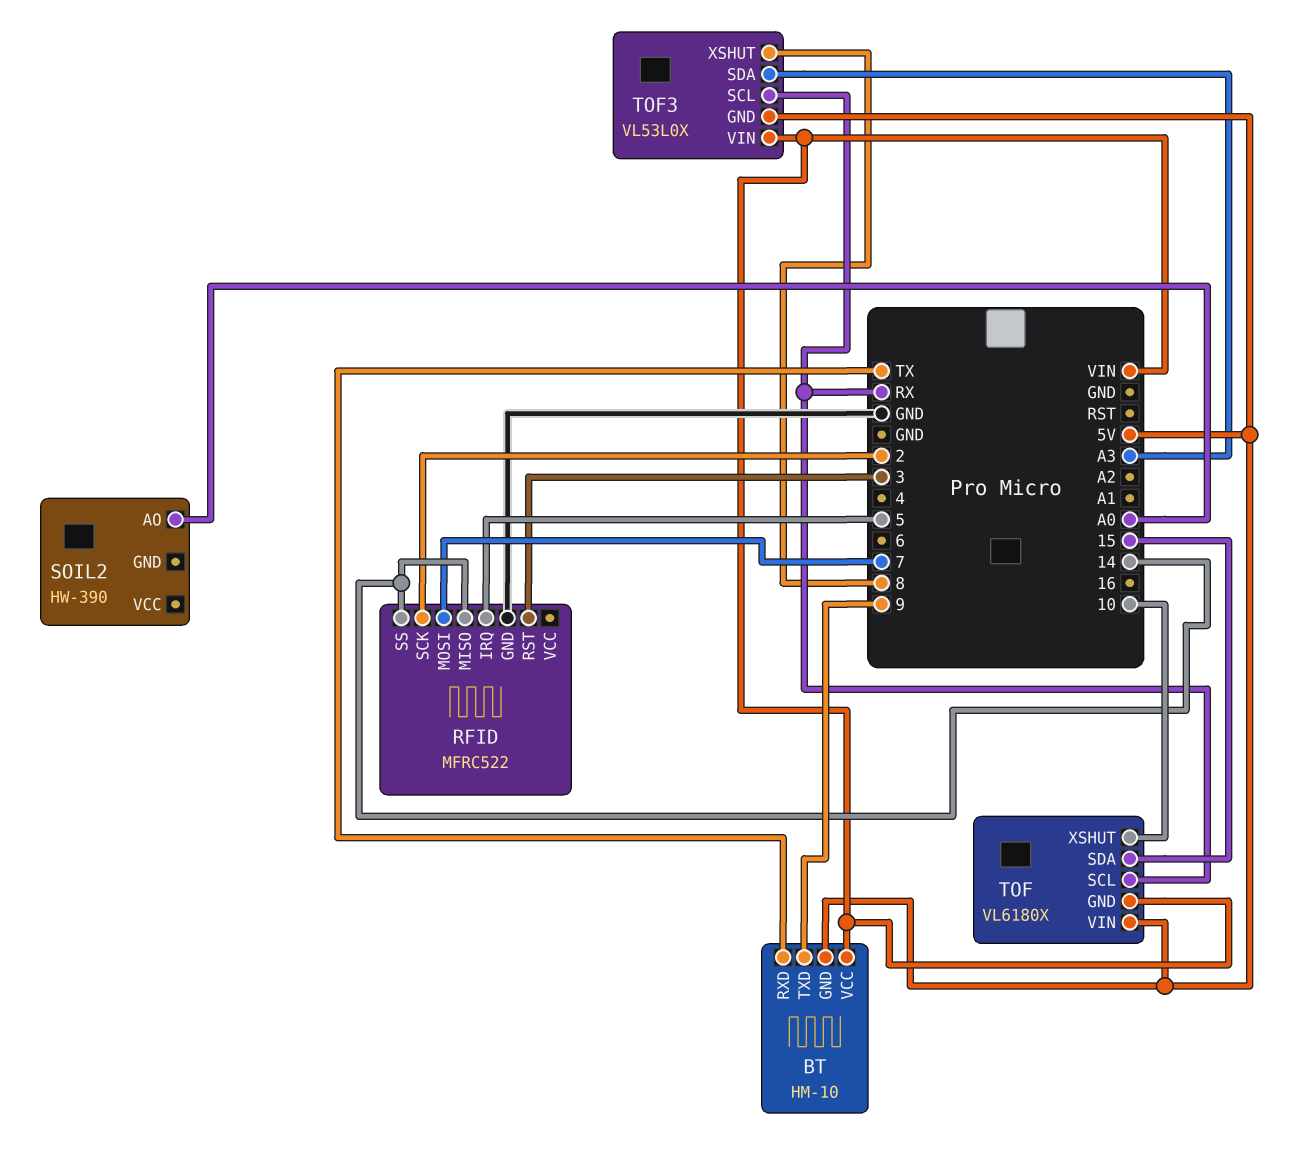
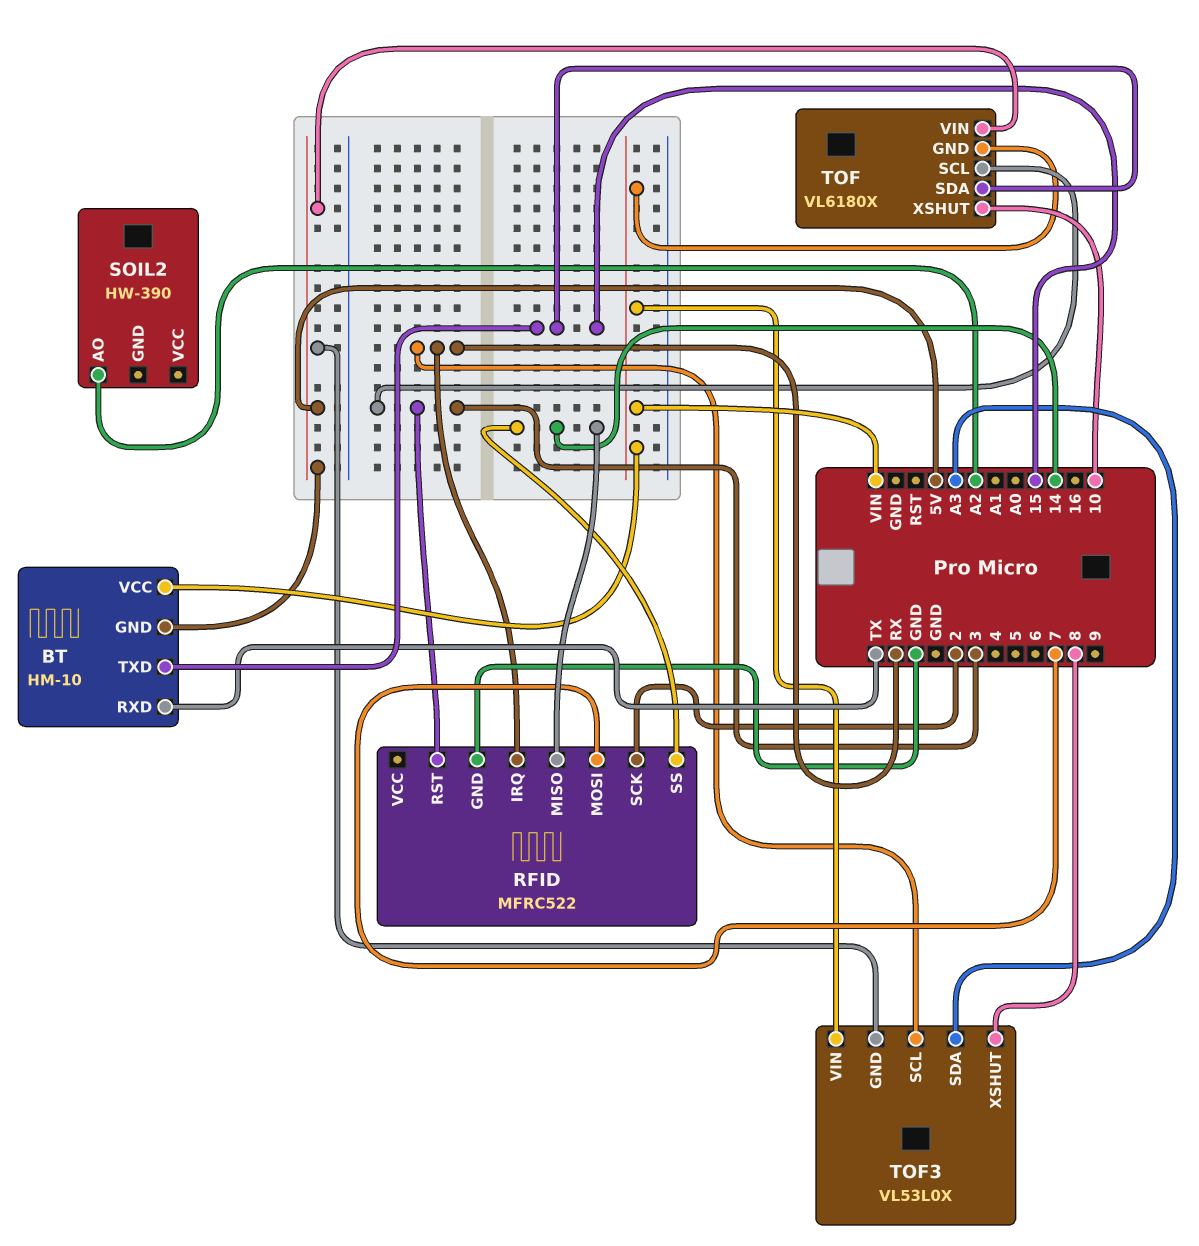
BT pin TXD: 9 -> 15
RFID pin IRQ: 5 -> RX
SOIL2 pin AO: A0 -> A2
TOF pin SCL: RX -> 3

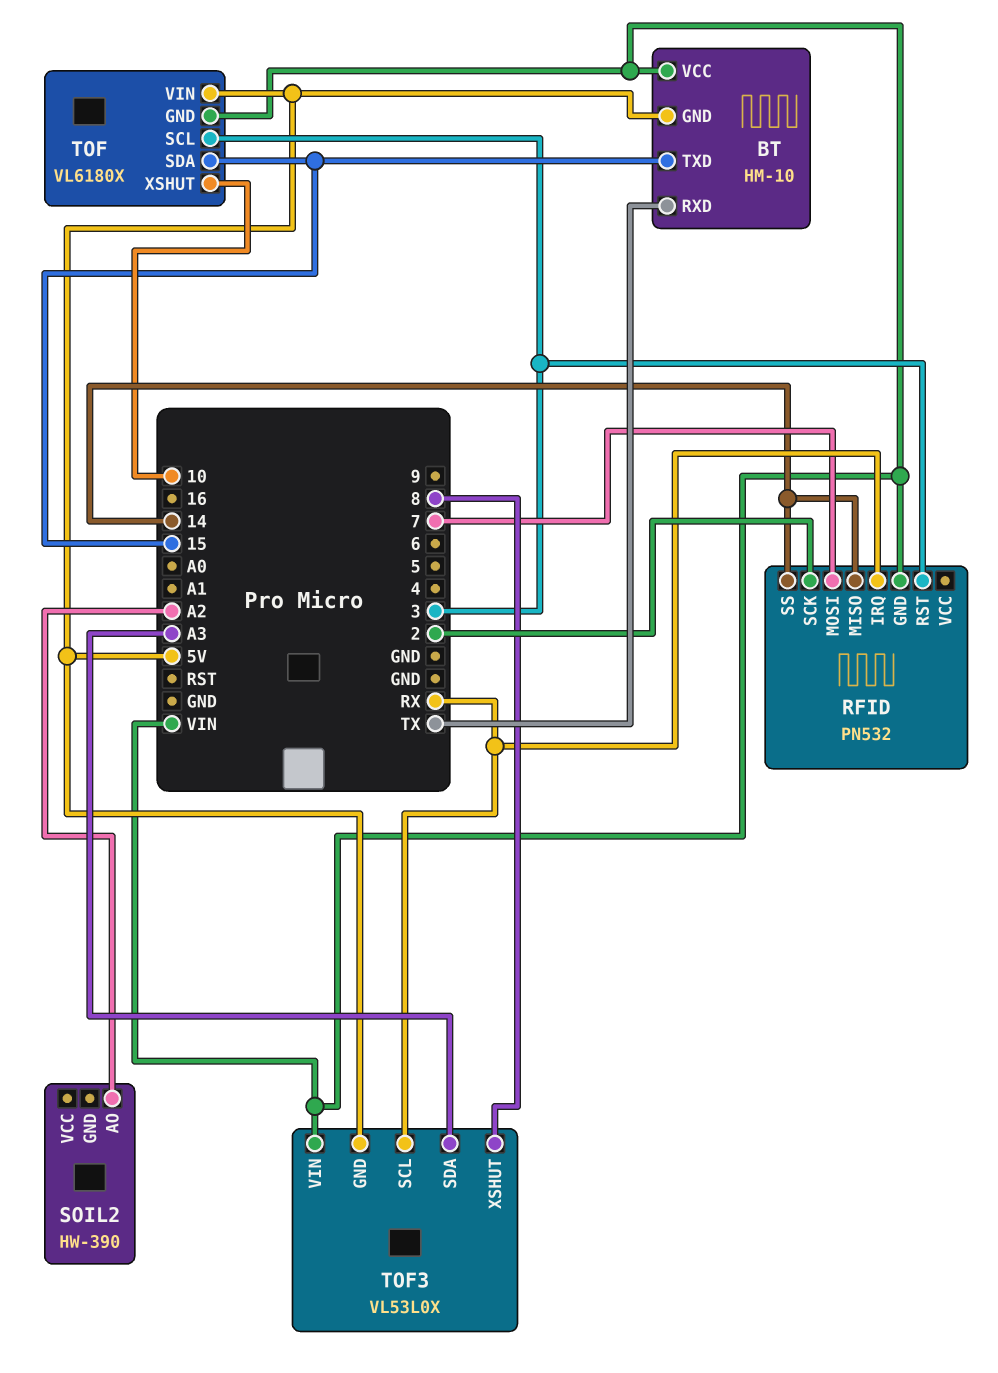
RFID: MFRC522 -> PN532
RFID pin GND: GND -> VIN

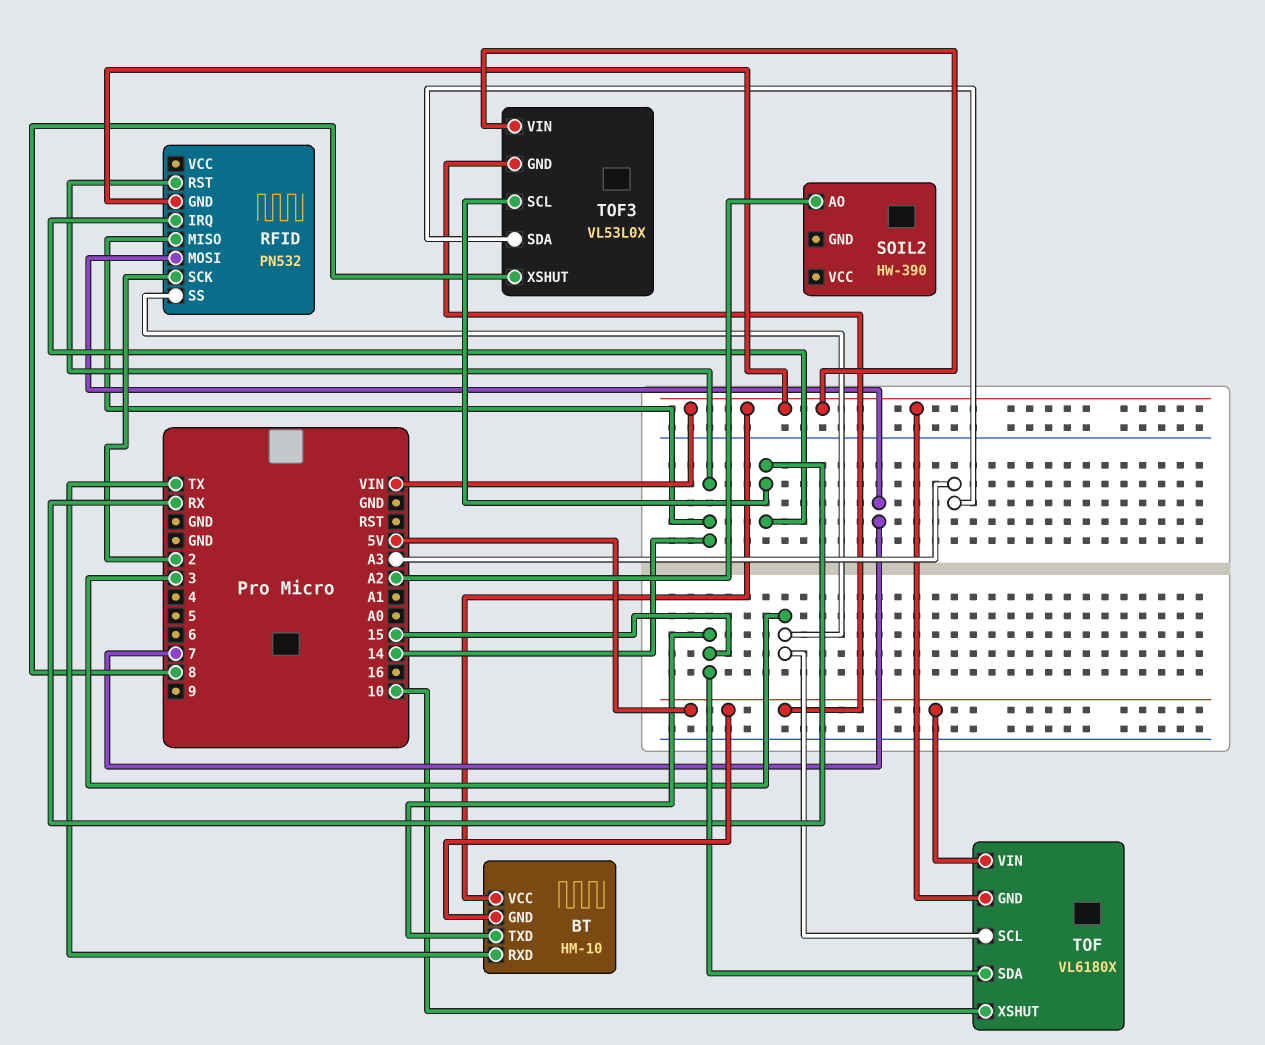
RFID pin RST: 3 -> 14
RFID pin SS: 14 -> 3

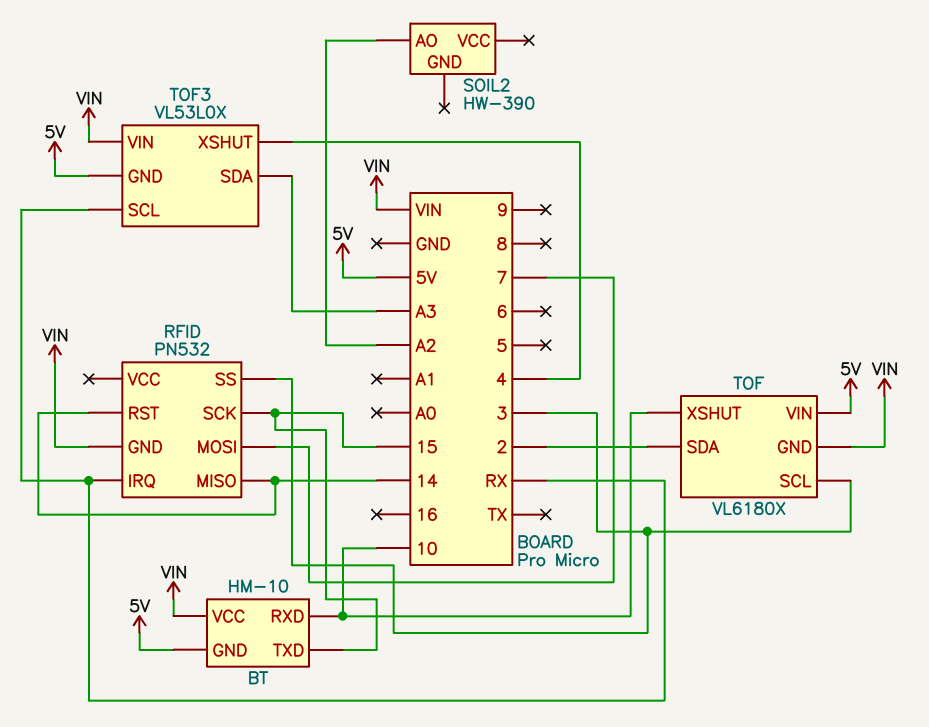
BT pin RXD: TX -> 10
RFID pin SCK: 2 -> 15
TOF pin SDA: 15 -> 2
TOF3 pin XSHUT: 8 -> 4

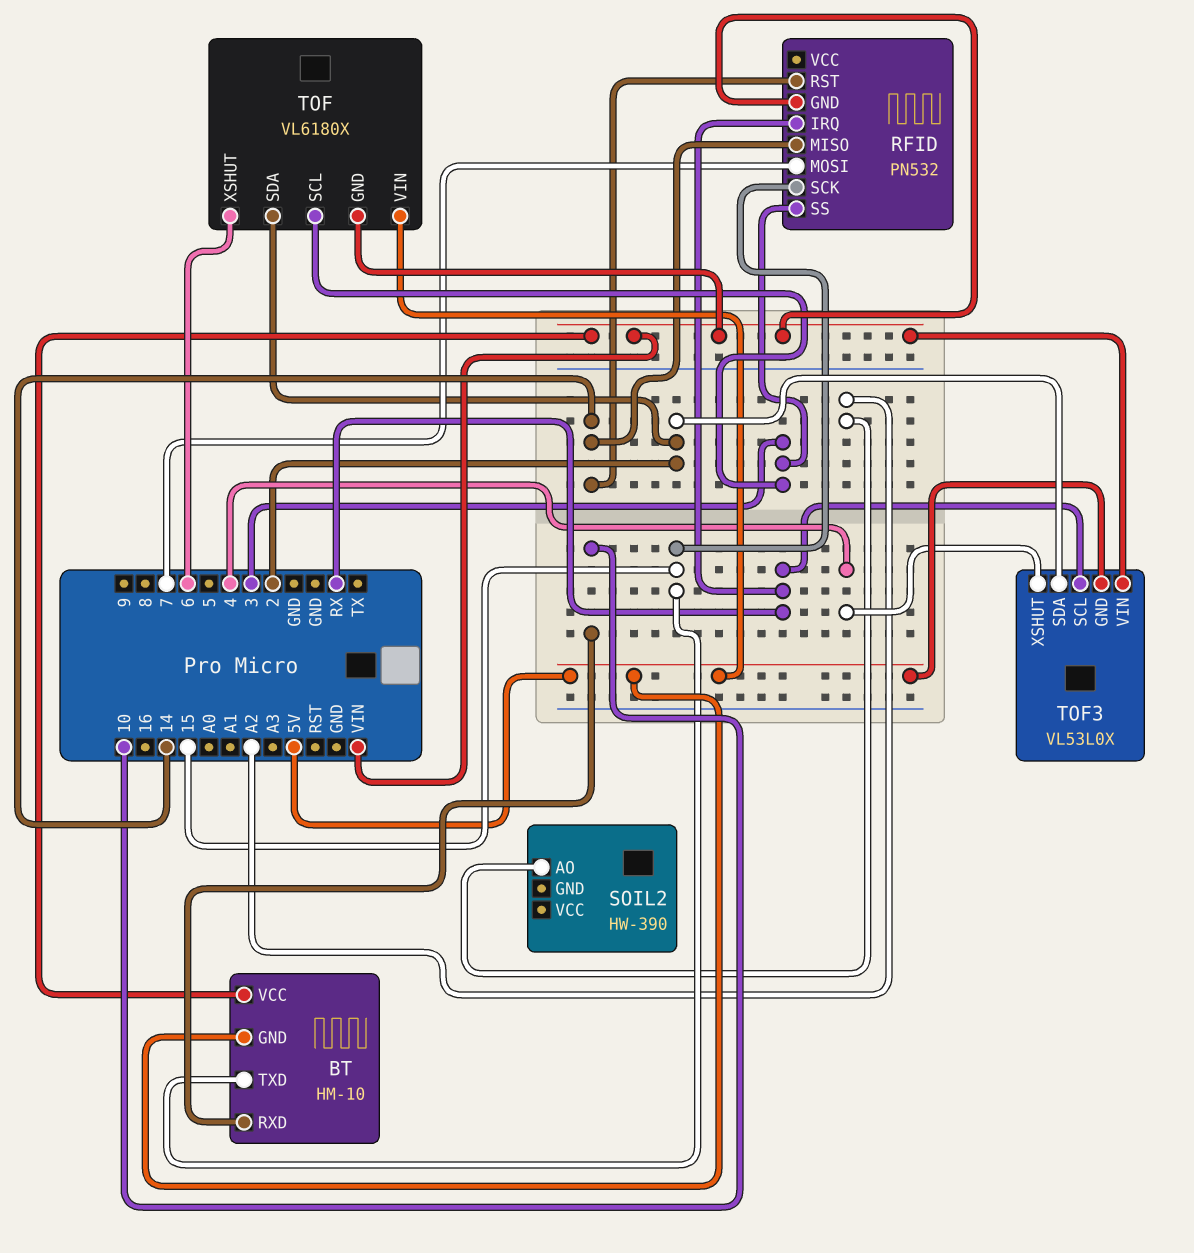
TOF pin XSHUT: 10 -> 6
TOF3 pin SDA: A3 -> 2

